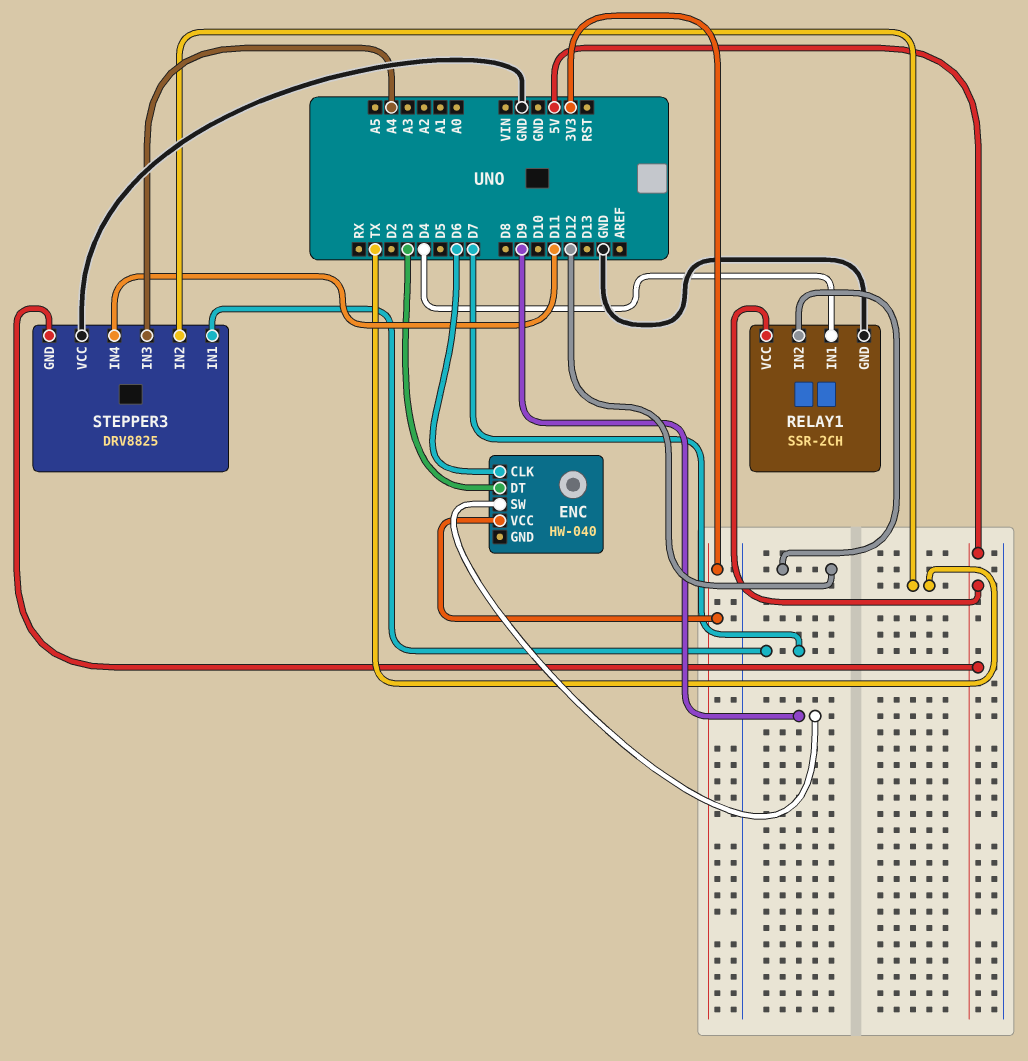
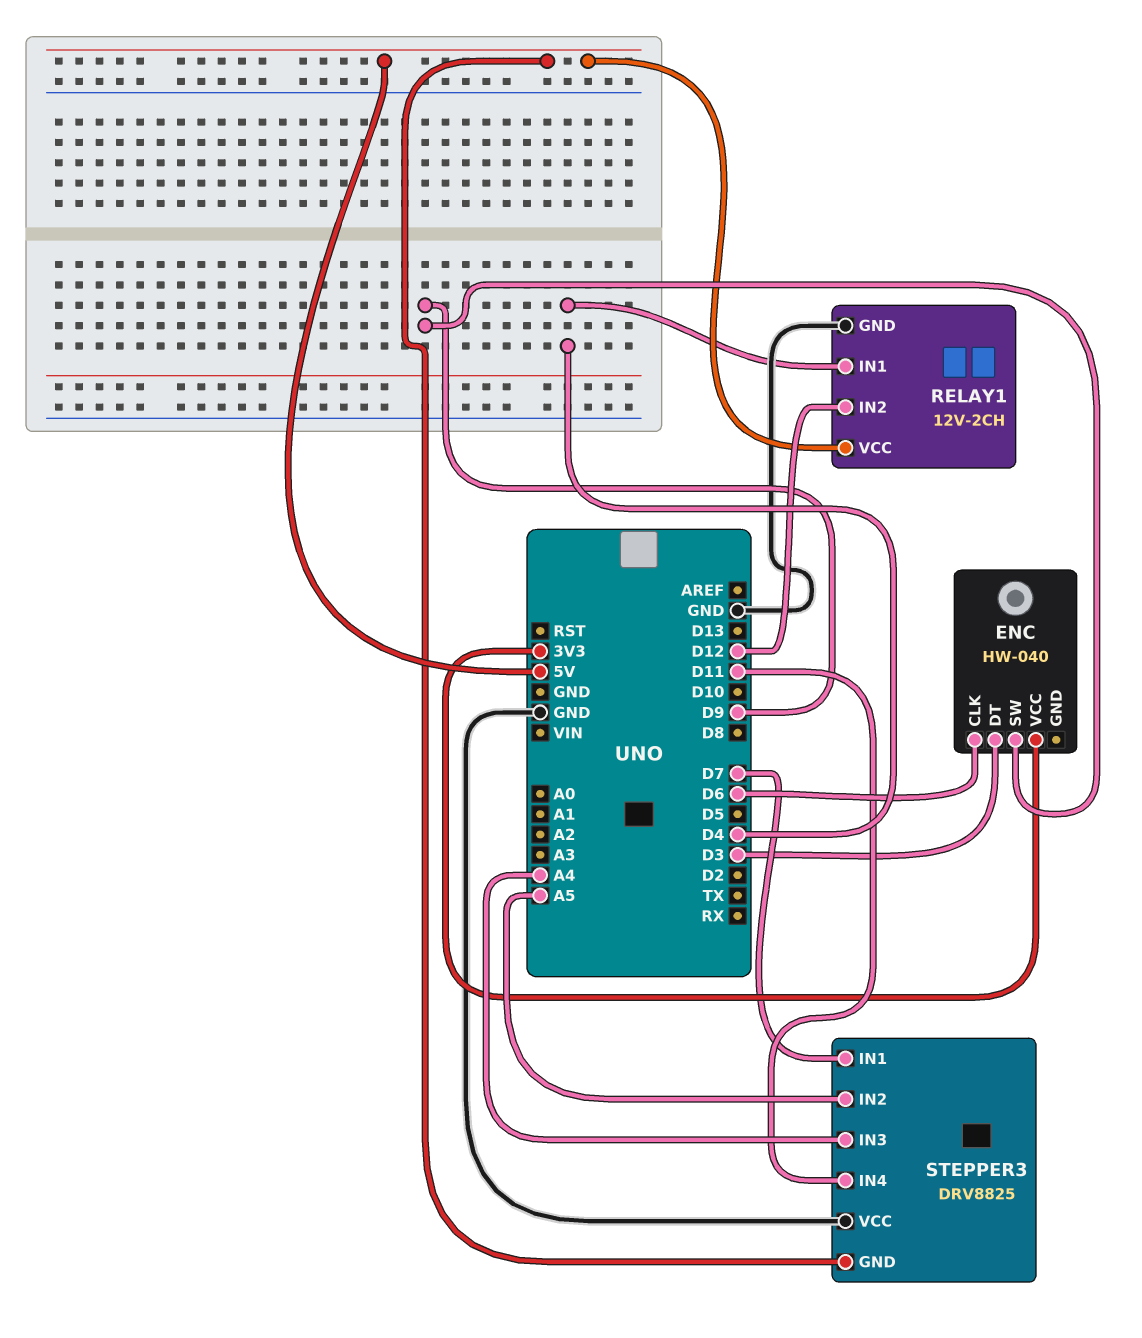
RELAY1: SSR-2CH -> 12V-2CH
STEPPER3 pin IN2: TX -> A5

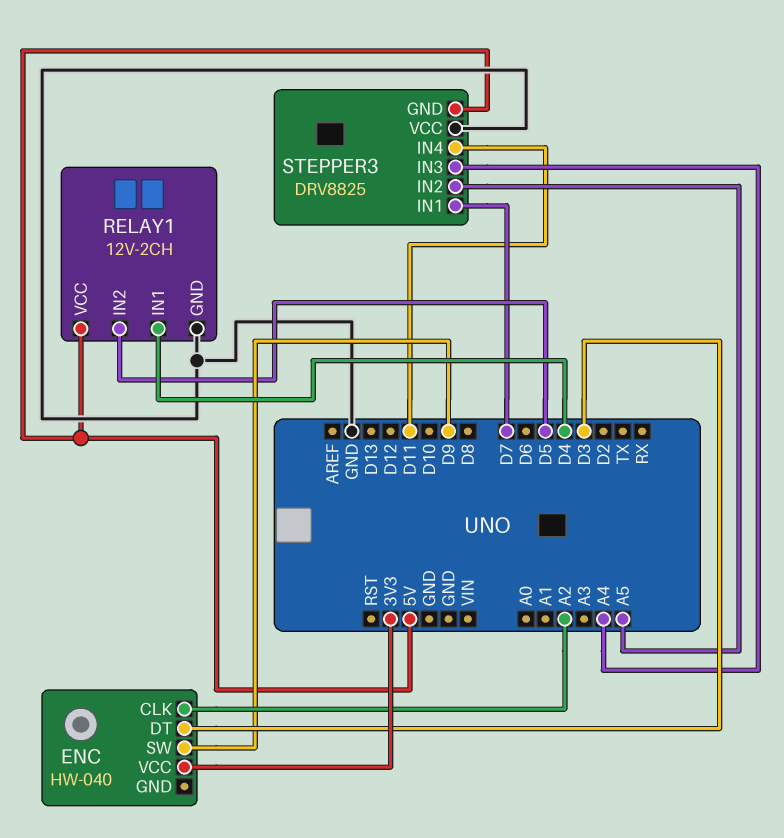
ENC pin CLK: D6 -> A2
RELAY1 pin IN2: D12 -> D5

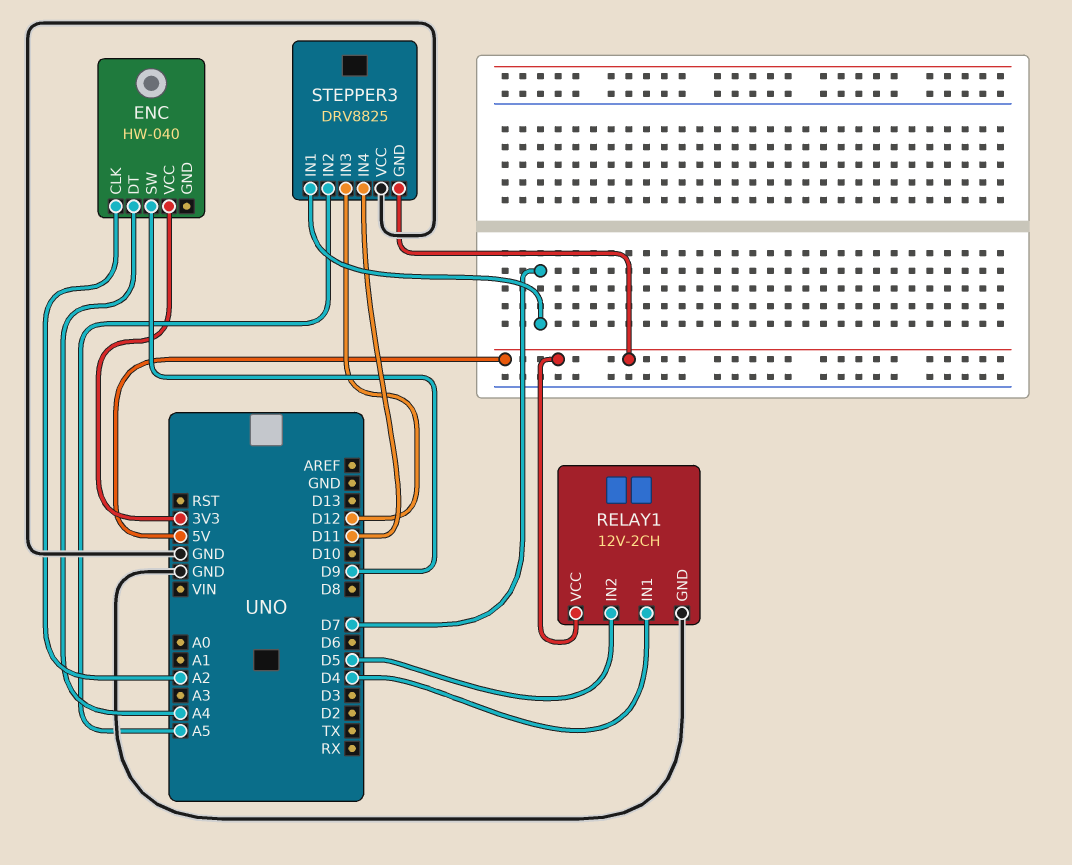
ENC pin DT: D3 -> A4
STEPPER3 pin IN3: A4 -> D12

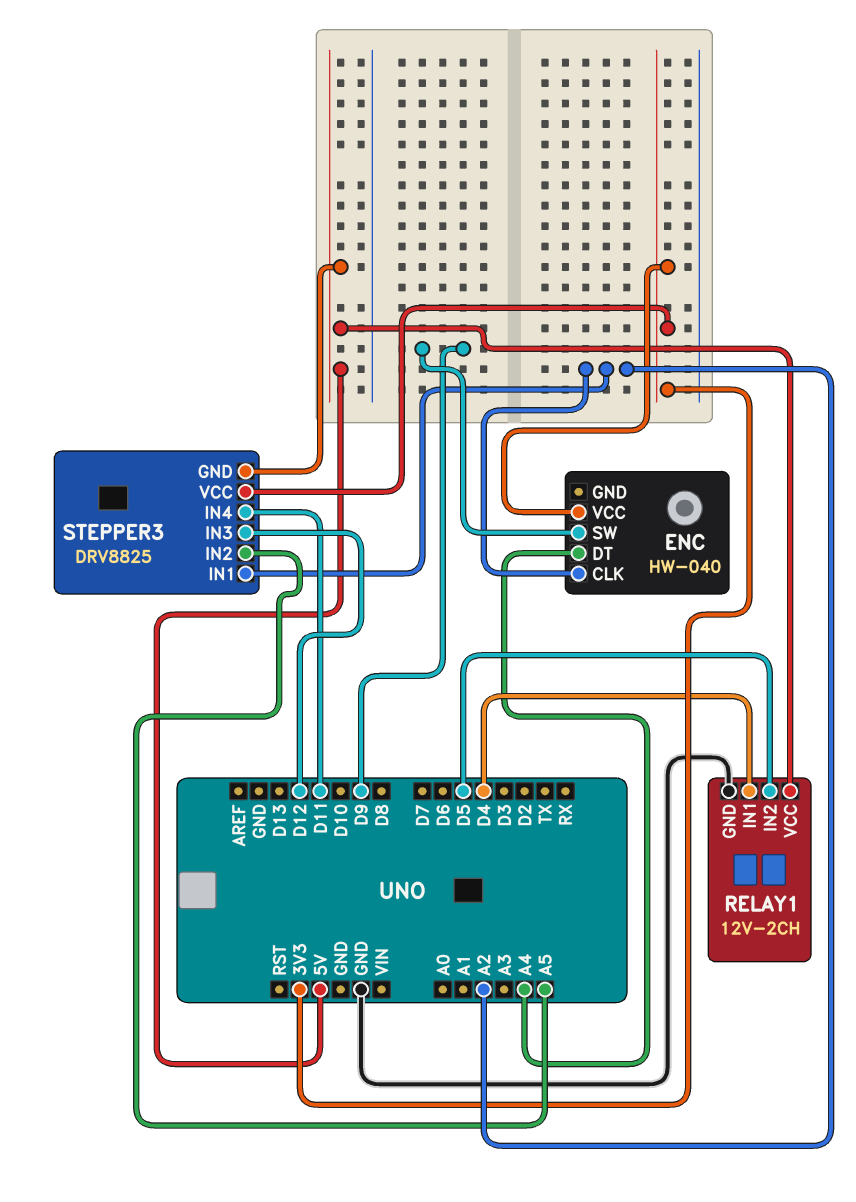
STEPPER3 pin IN1: D7 -> A2
STEPPER3 pin VCC: GND -> 3V3

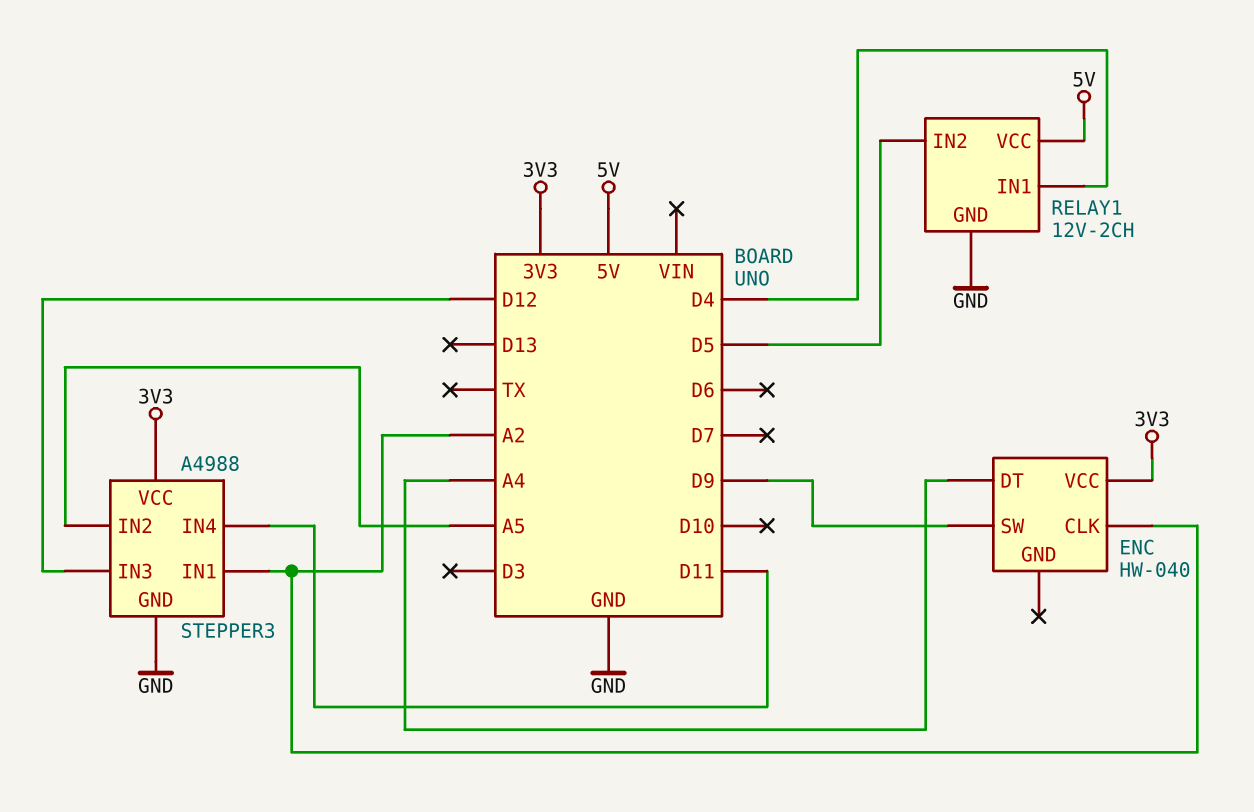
STEPPER3: DRV8825 -> A4988
STEPPER3 pin GND: 5V -> GND

